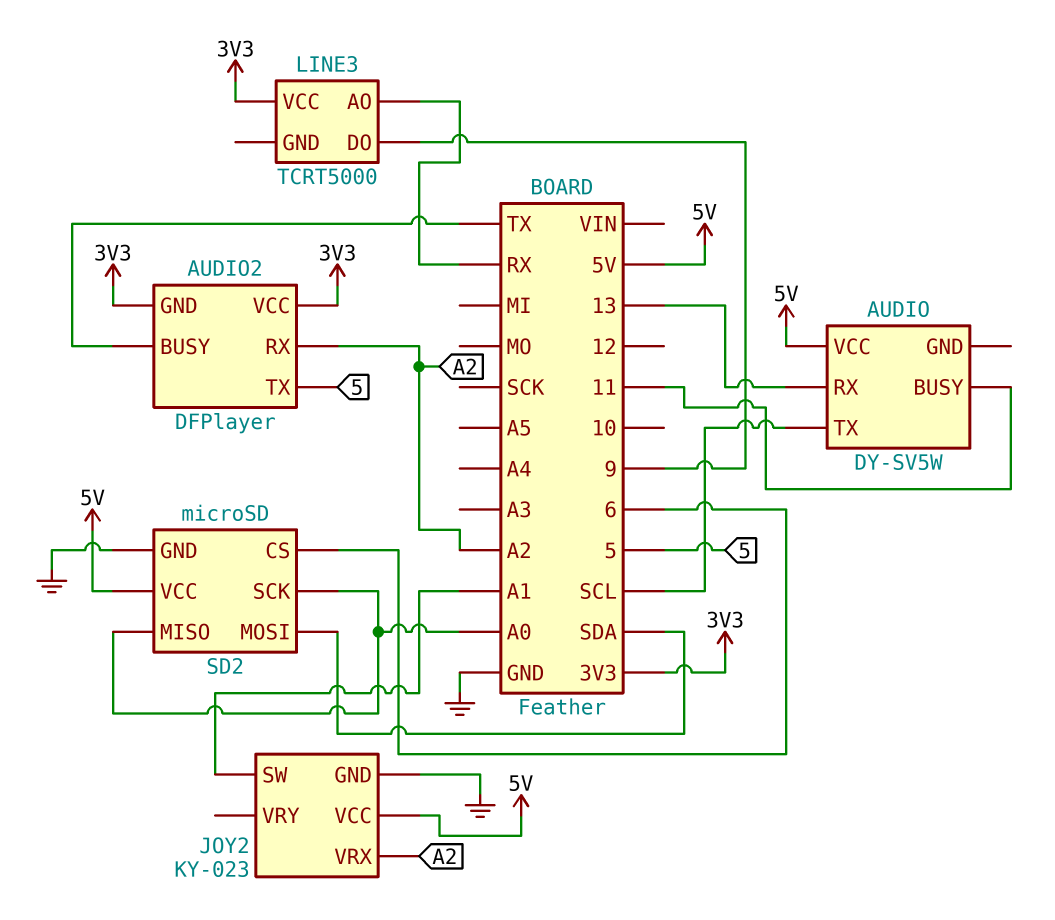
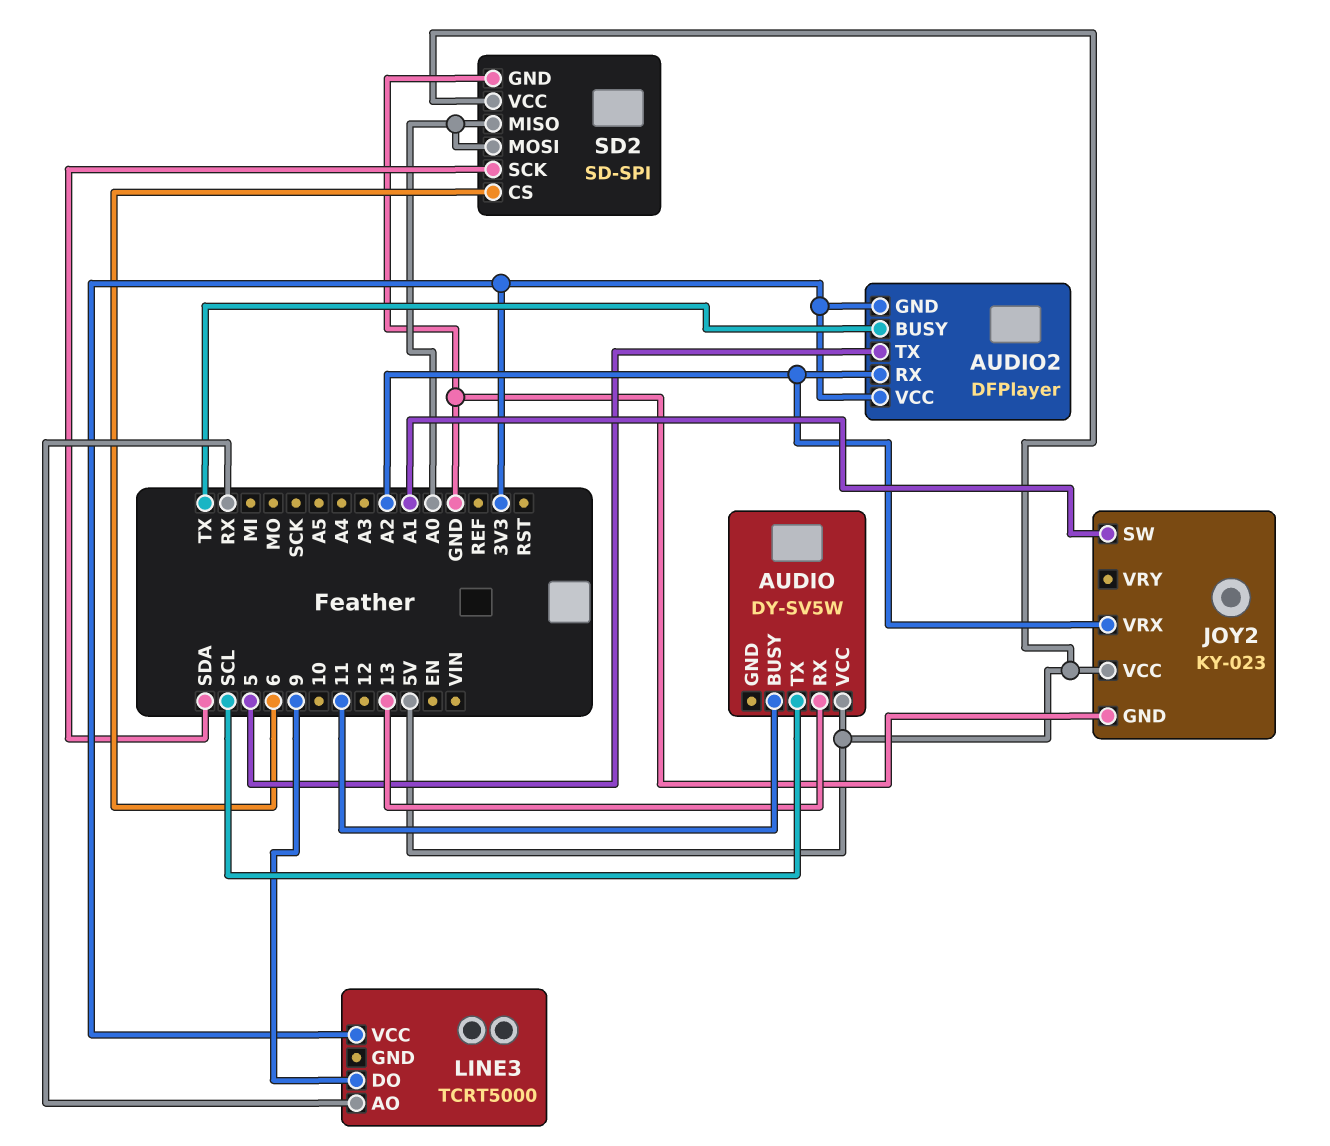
SD2: microSD -> SD-SPI
SD2 pin MOSI: SDA -> A0
SD2 pin SCK: A0 -> SDA

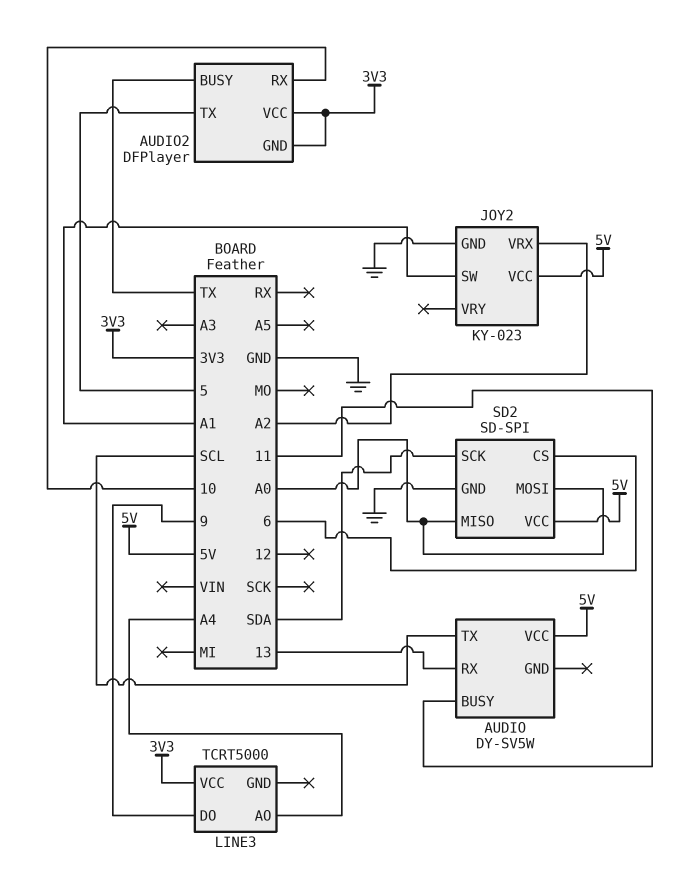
AUDIO2 pin RX: A2 -> 10
LINE3 pin AO: RX -> A4

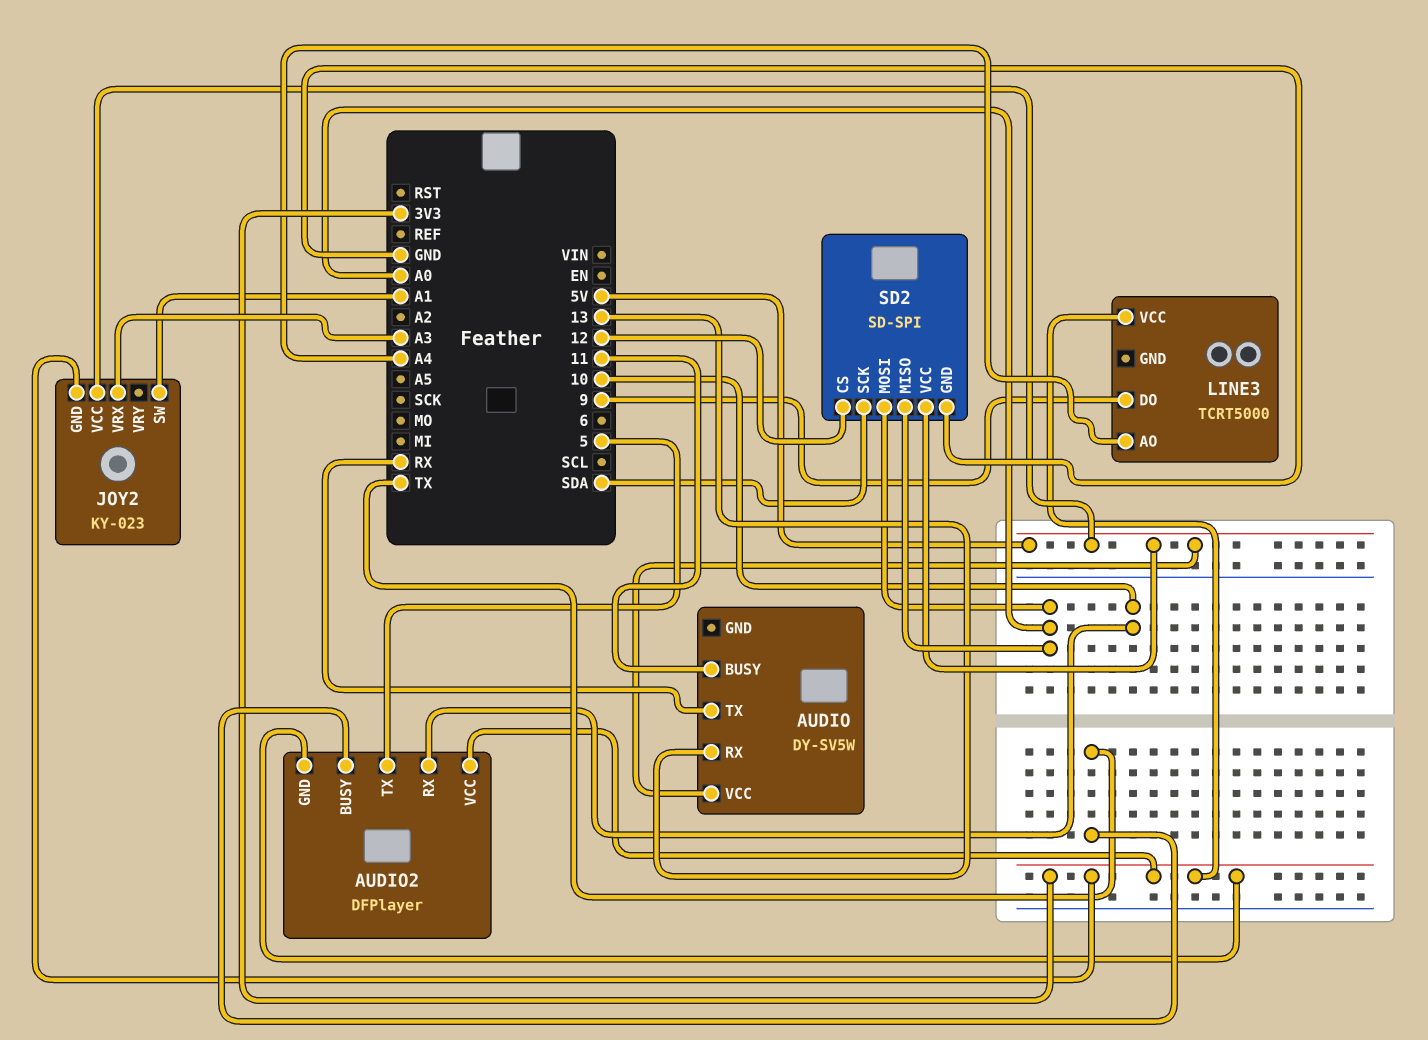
AUDIO pin TX: SCL -> RX
JOY2 pin GND: GND -> 3V3
JOY2 pin VRX: A2 -> A3
SD2 pin CS: 6 -> 12

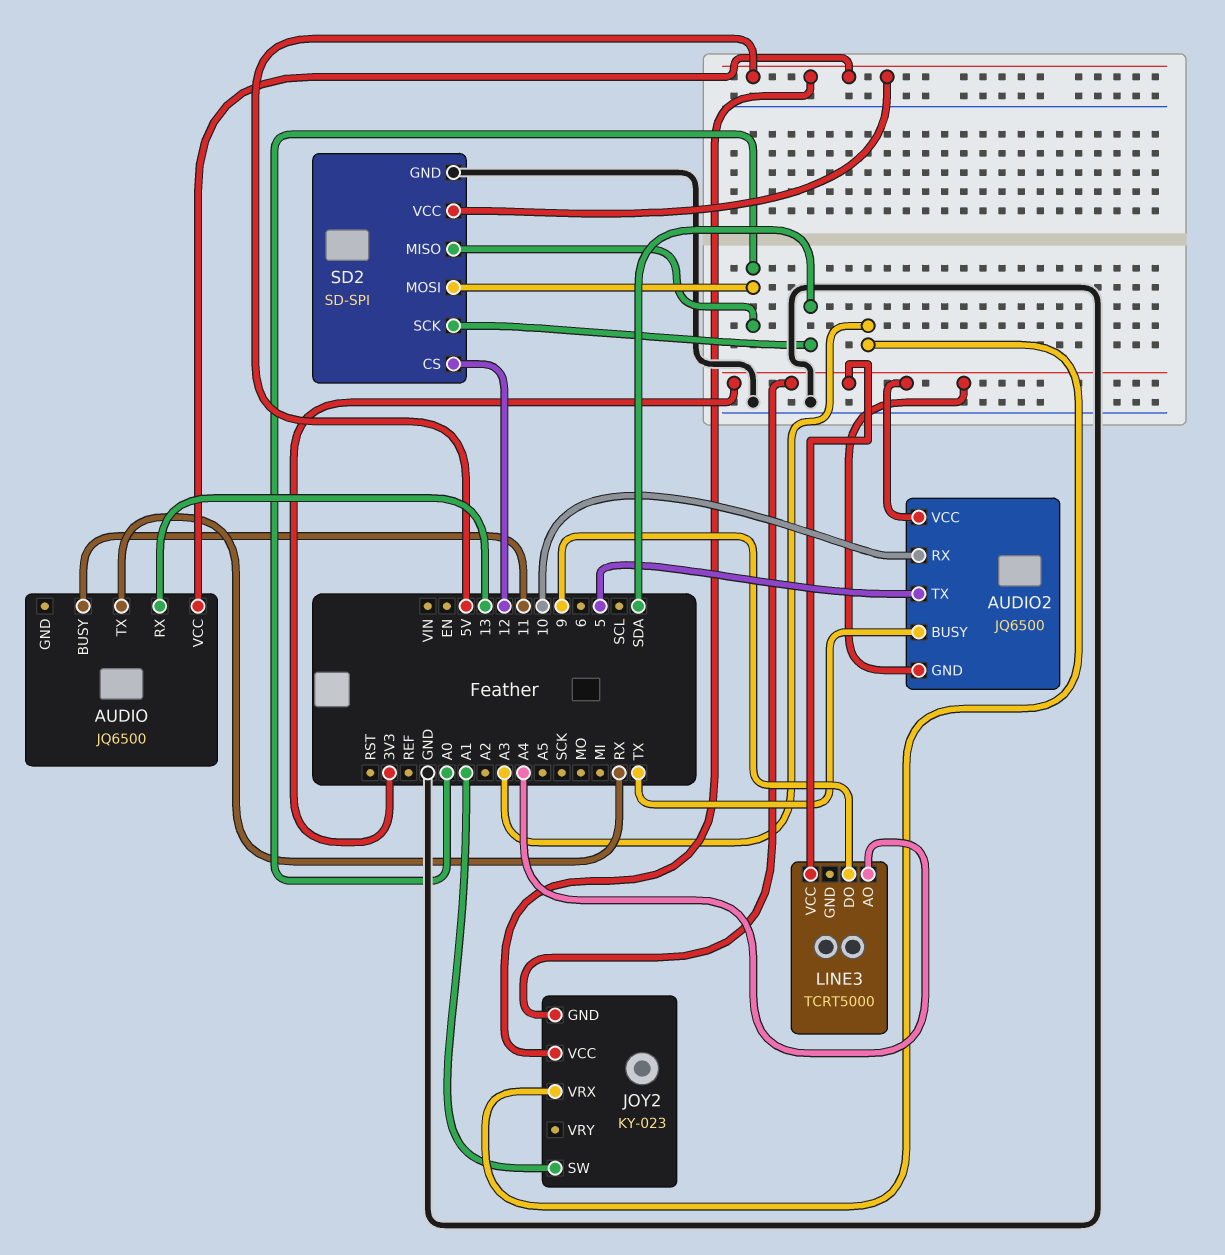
AUDIO: DY-SV5W -> JQ6500
AUDIO2: DFPlayer -> JQ6500

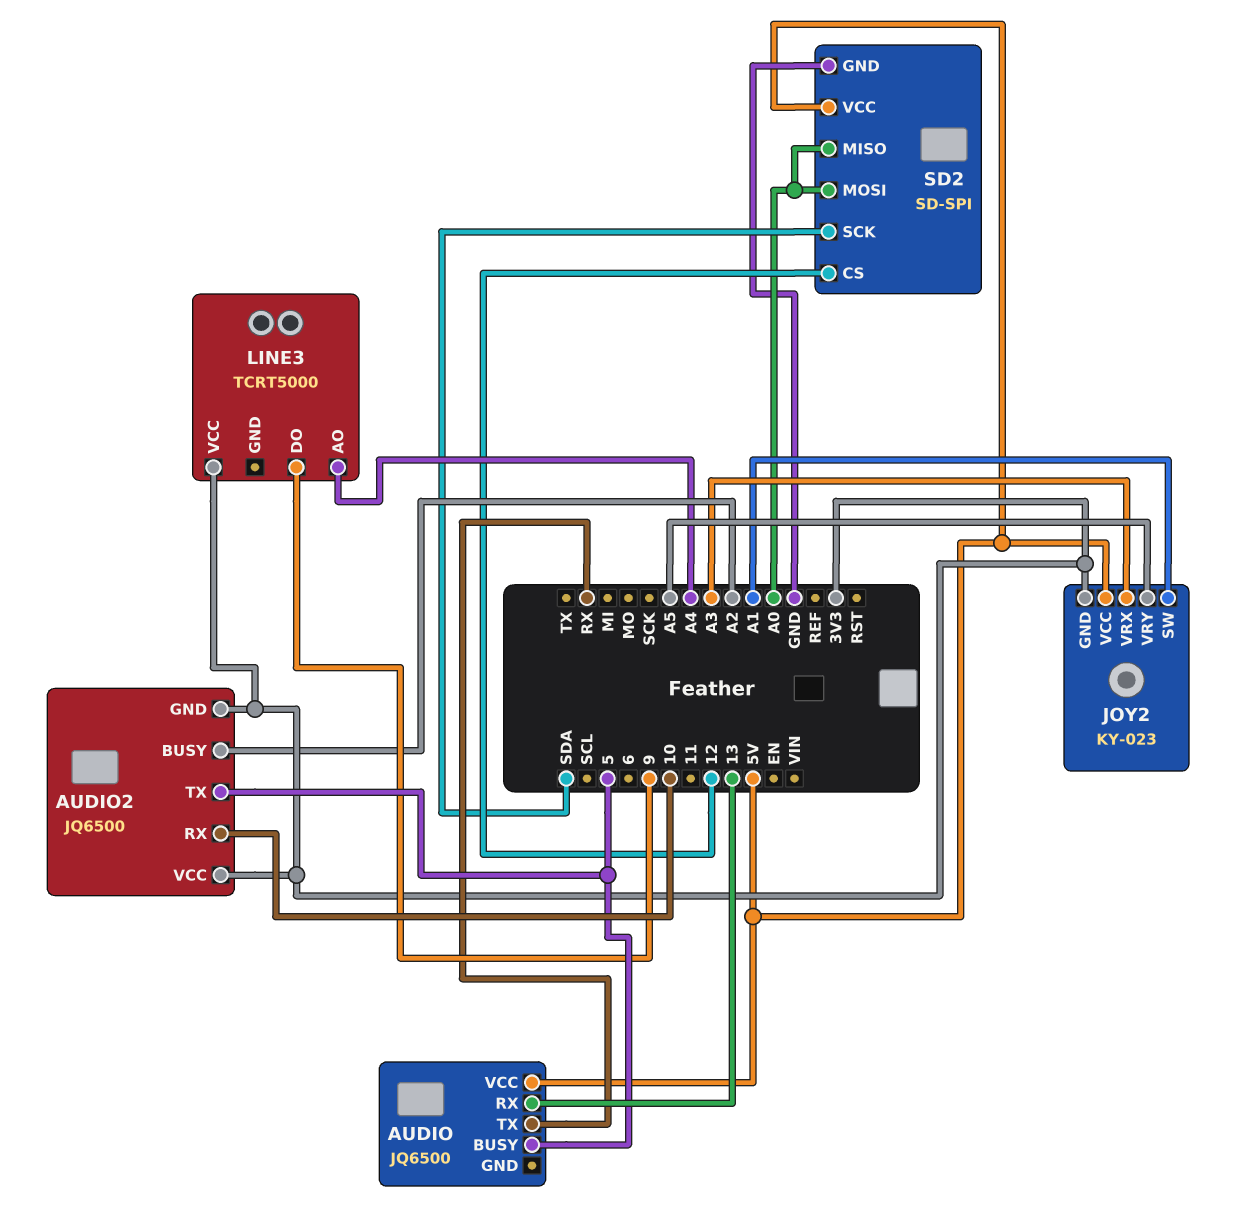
AUDIO pin BUSY: 11 -> 5
AUDIO2 pin BUSY: TX -> A2
JOY2 pin VRY: none -> A5

